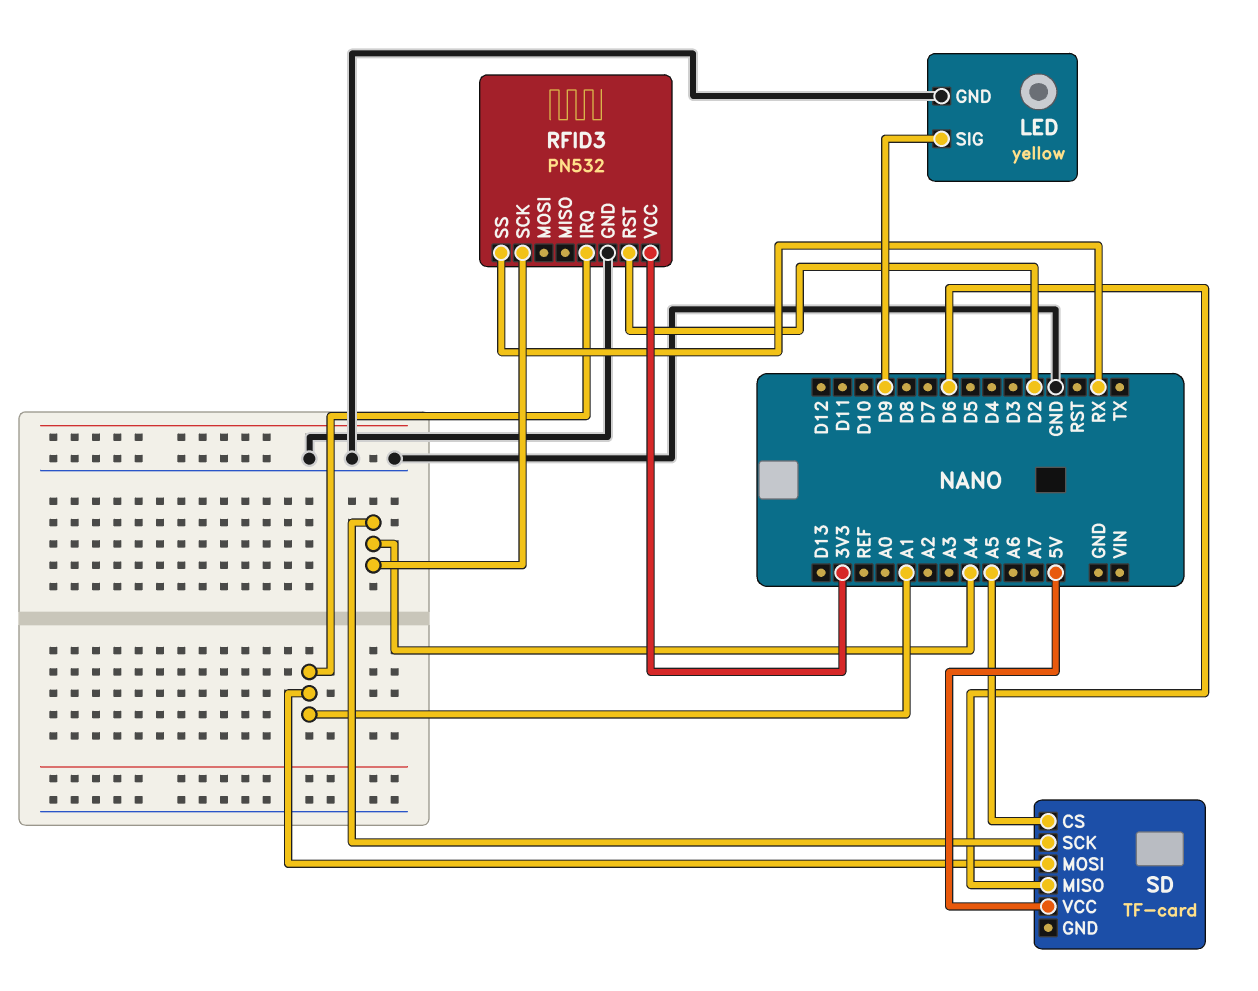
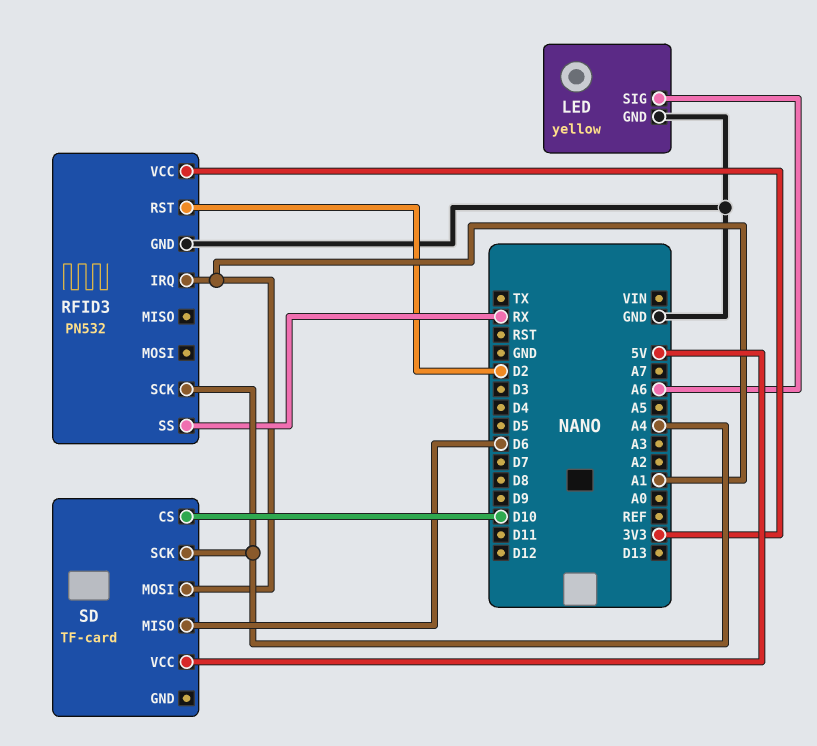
LED pin SIG: D9 -> A6
SD pin CS: A5 -> D10

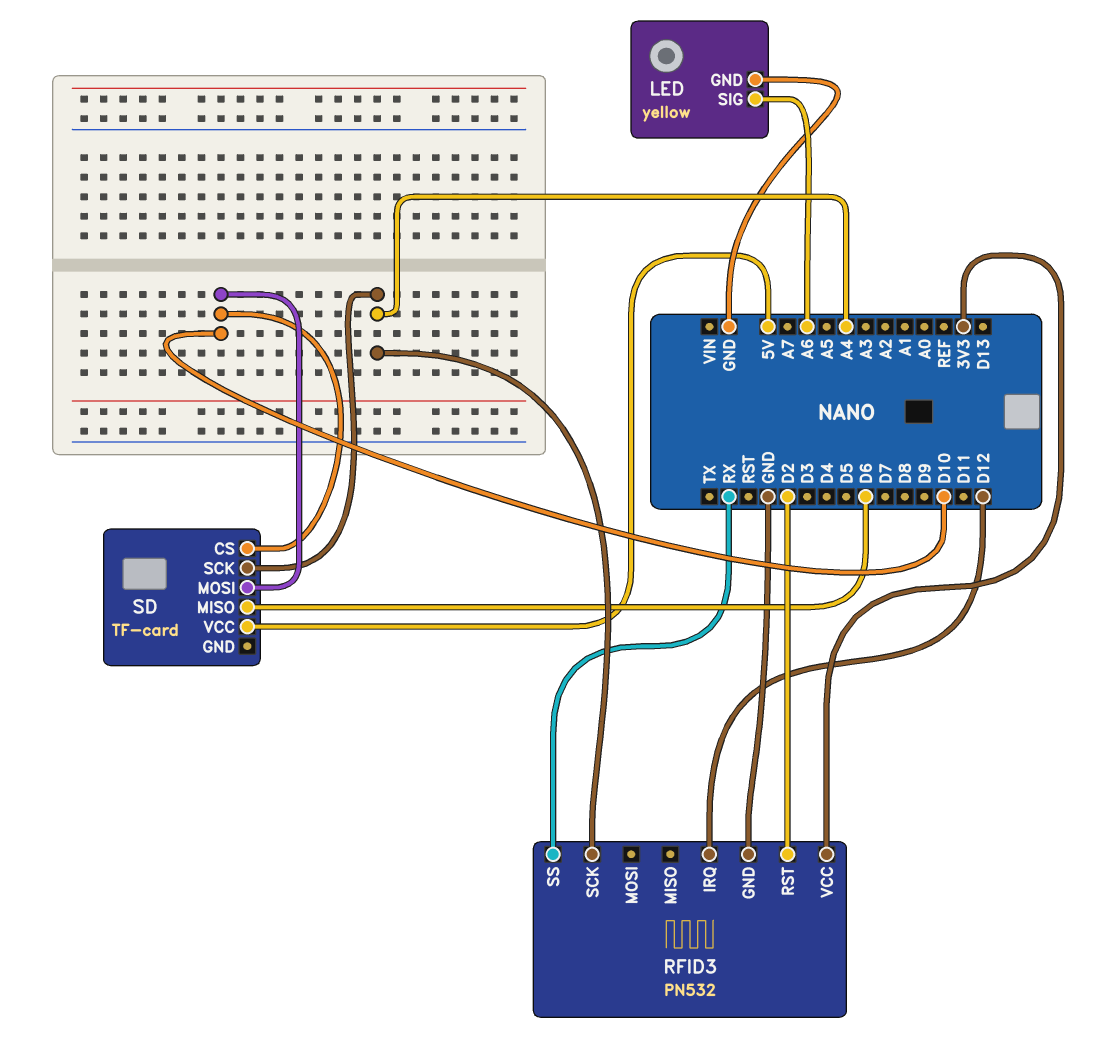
RFID3 pin IRQ: A1 -> D12
SD pin MOSI: A1 -> D10

